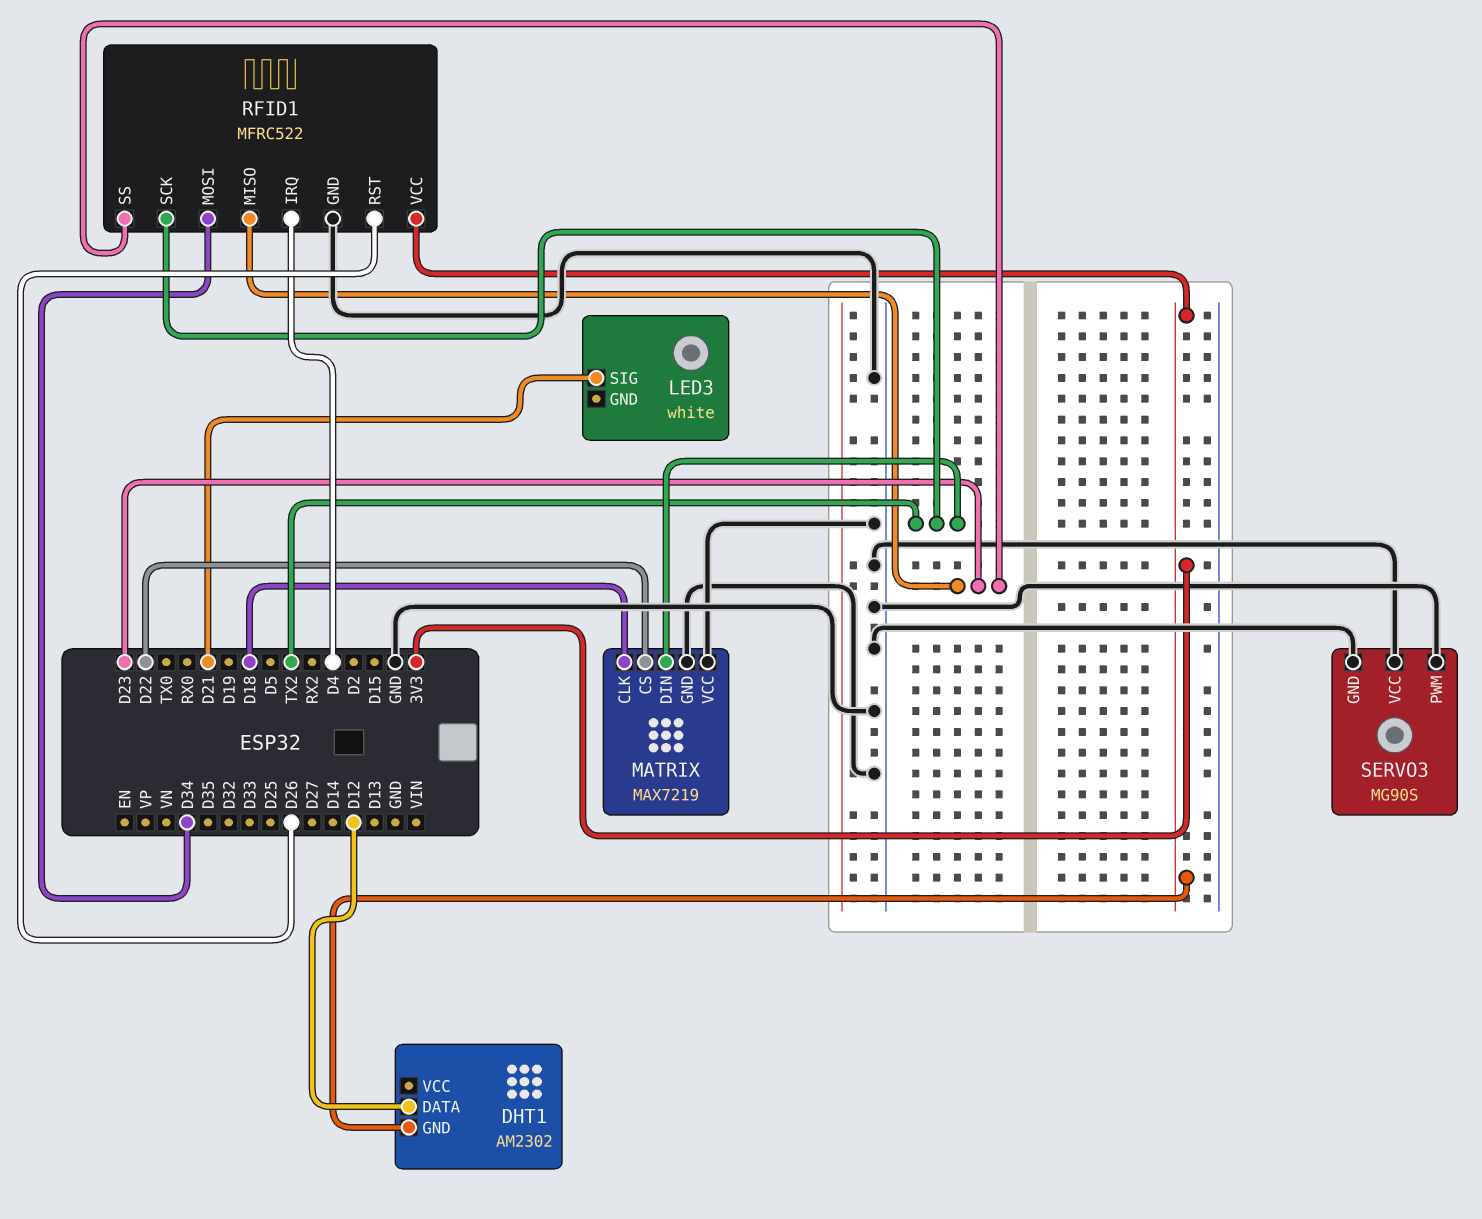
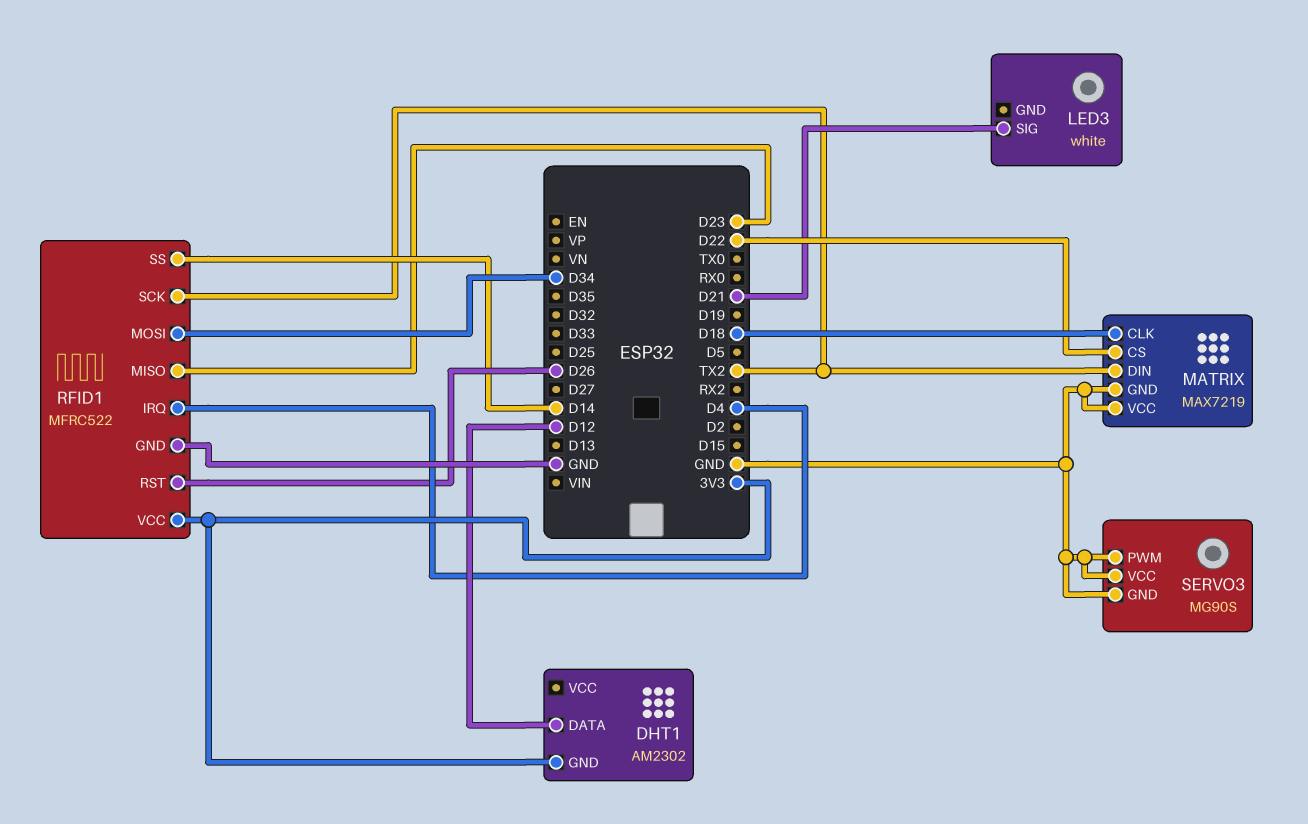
RFID1 pin SS: D23 -> D14

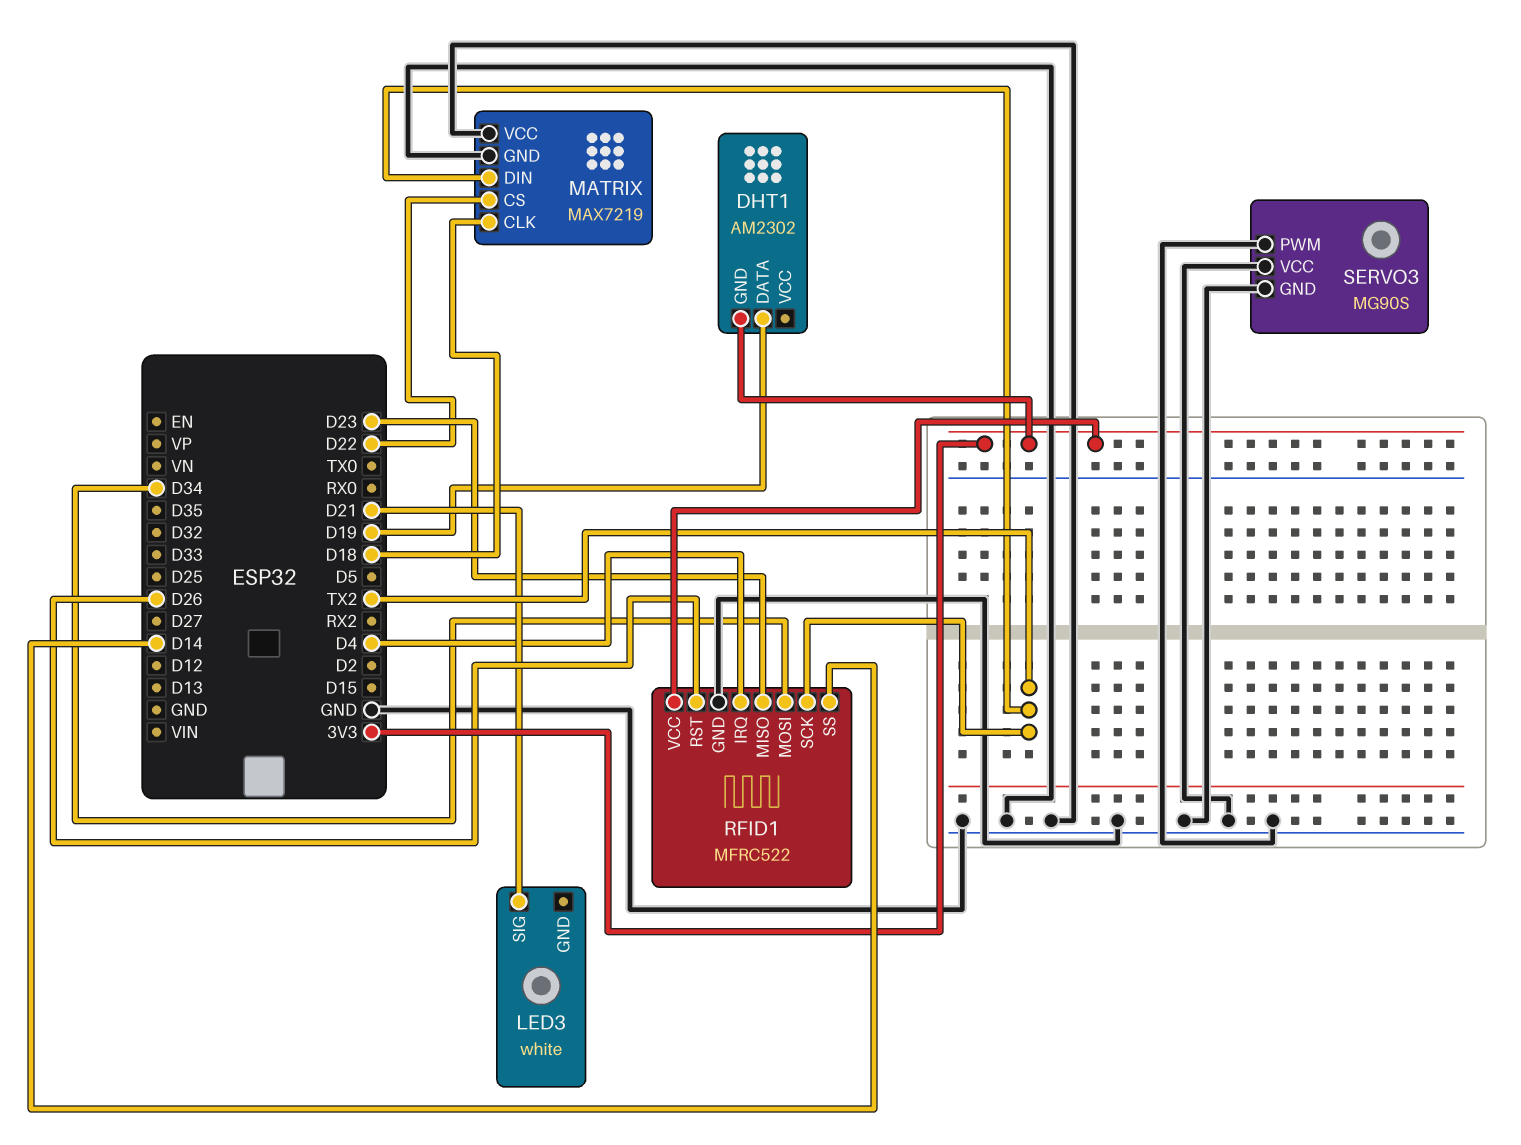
DHT1 pin DATA: D12 -> D19

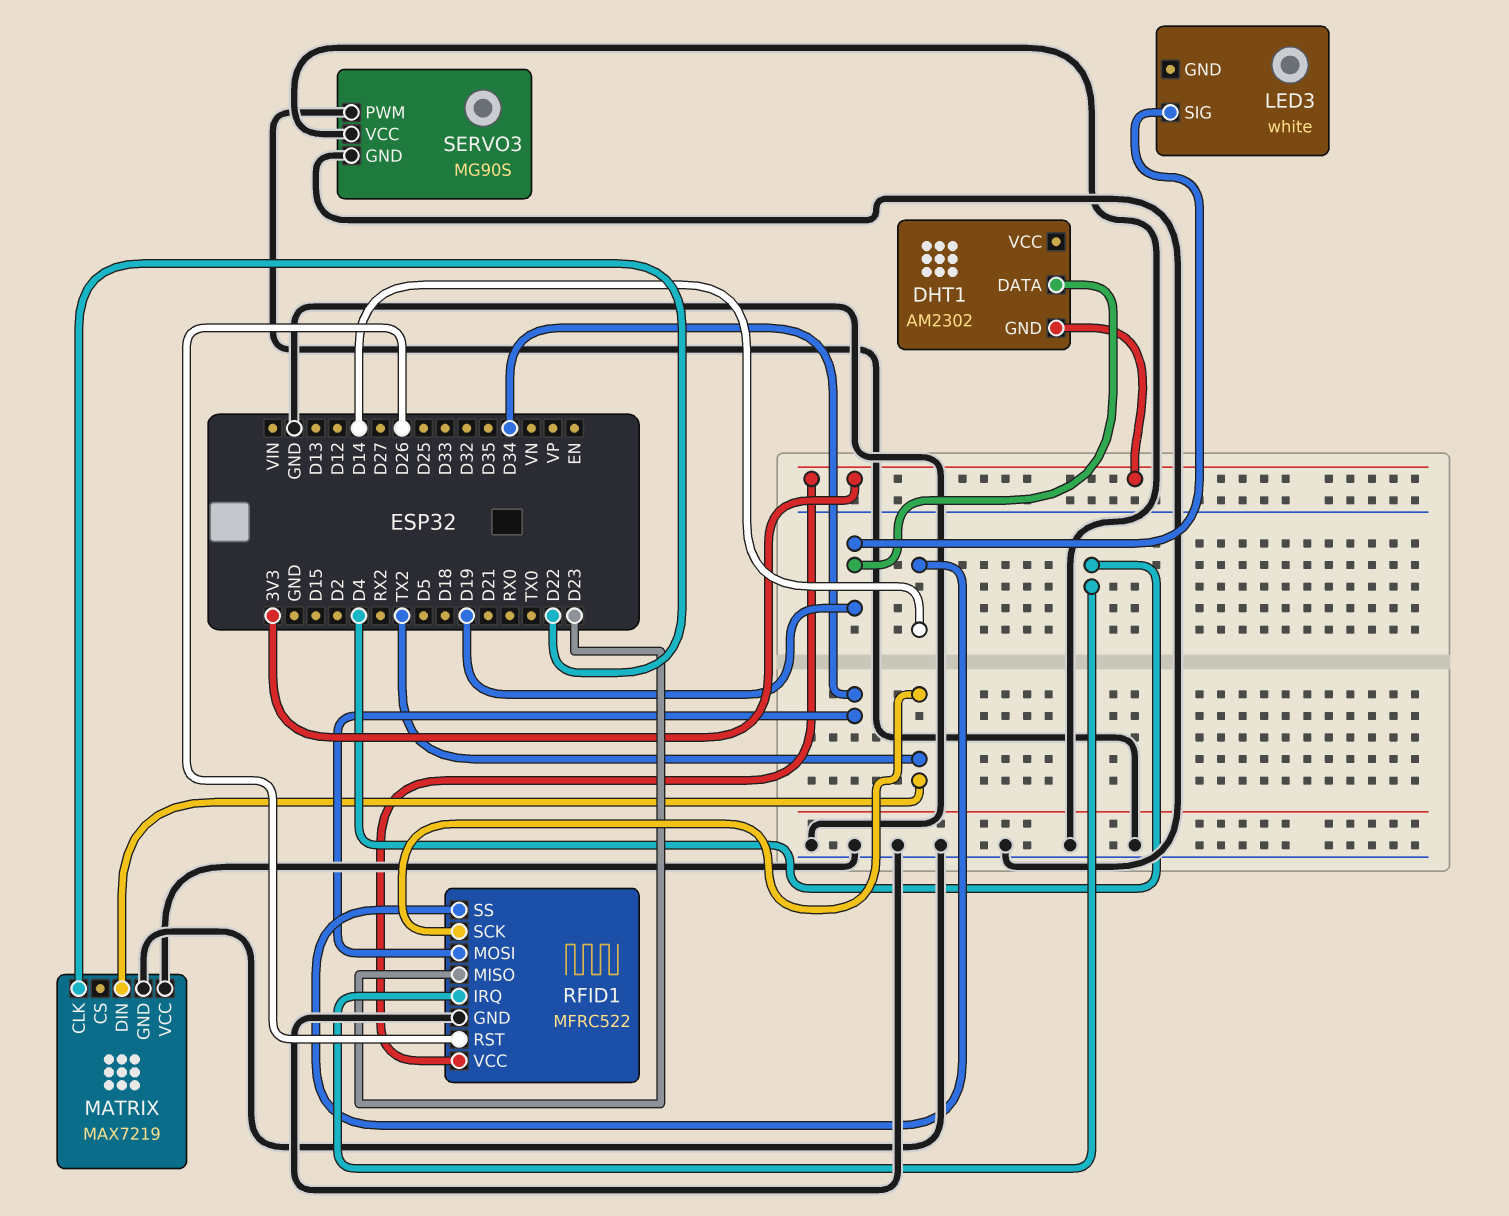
LED3 pin SIG: D21 -> D19
MATRIX pin CLK: D18 -> D22
MATRIX pin CS: D22 -> none

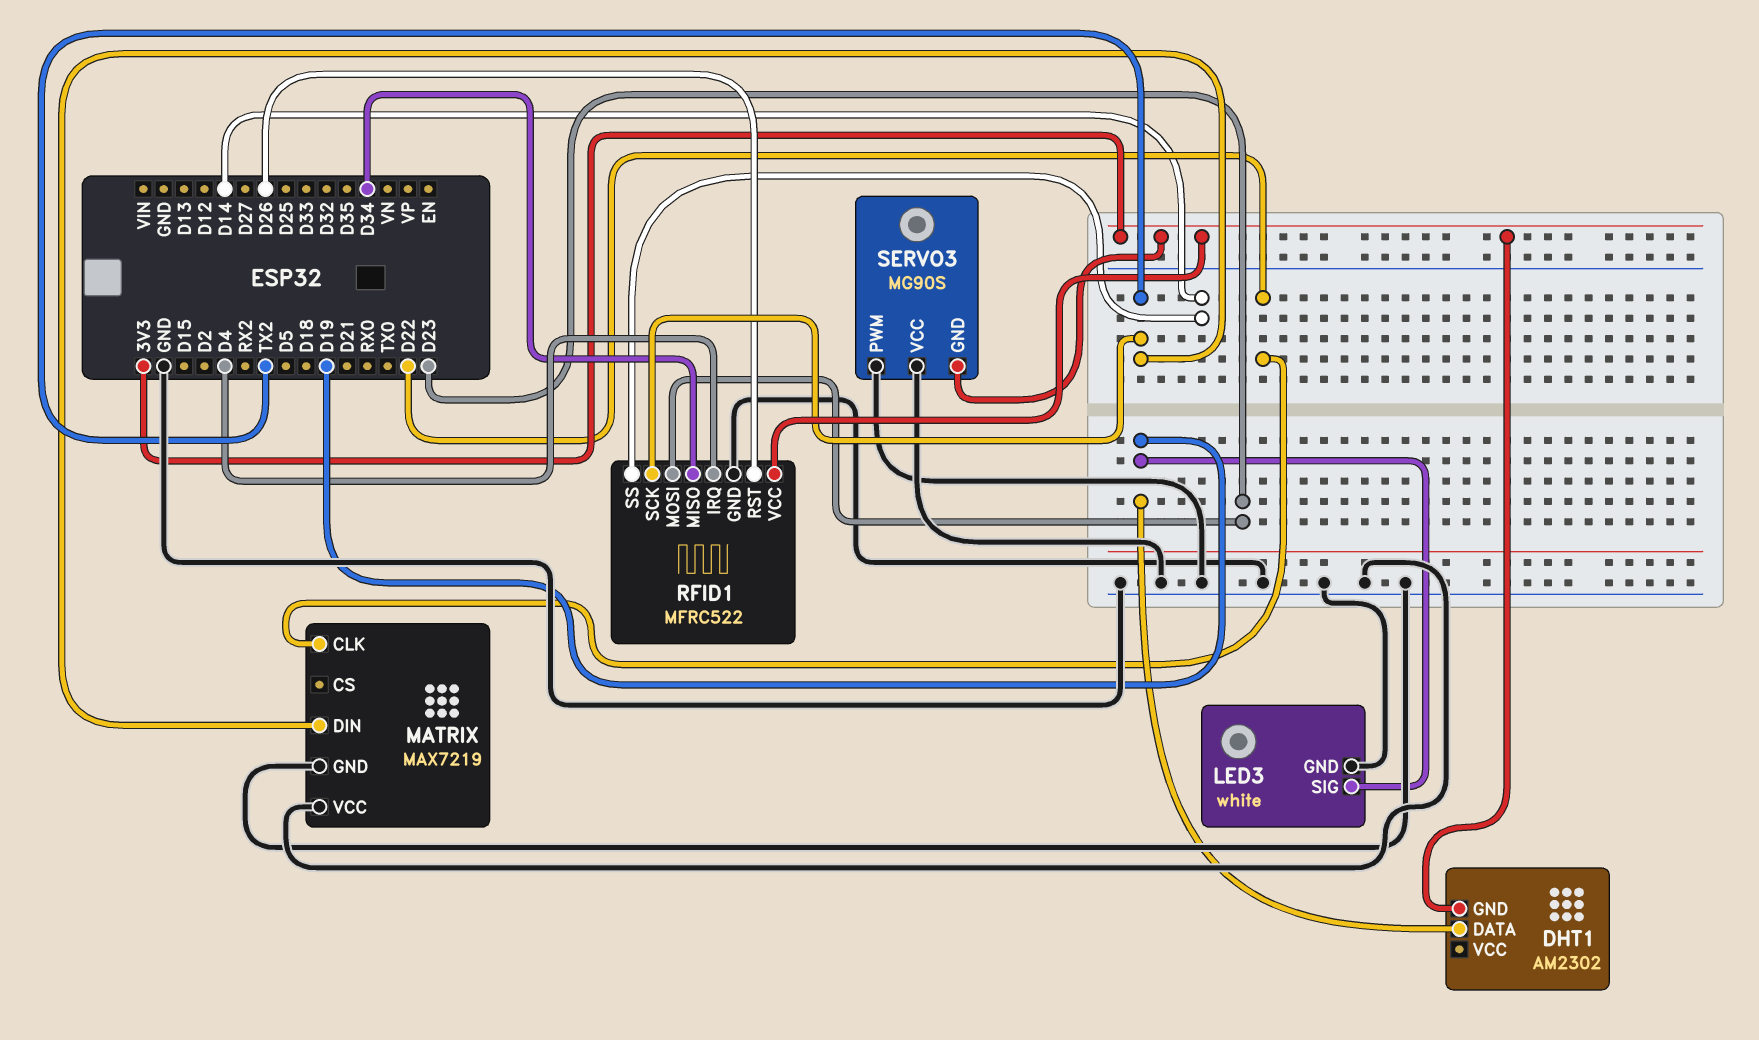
LED3 pin GND: none -> GND
RFID1 pin MISO: D23 -> D34
RFID1 pin MOSI: D34 -> D23
SERVO3 pin GND: GND -> 3V3

